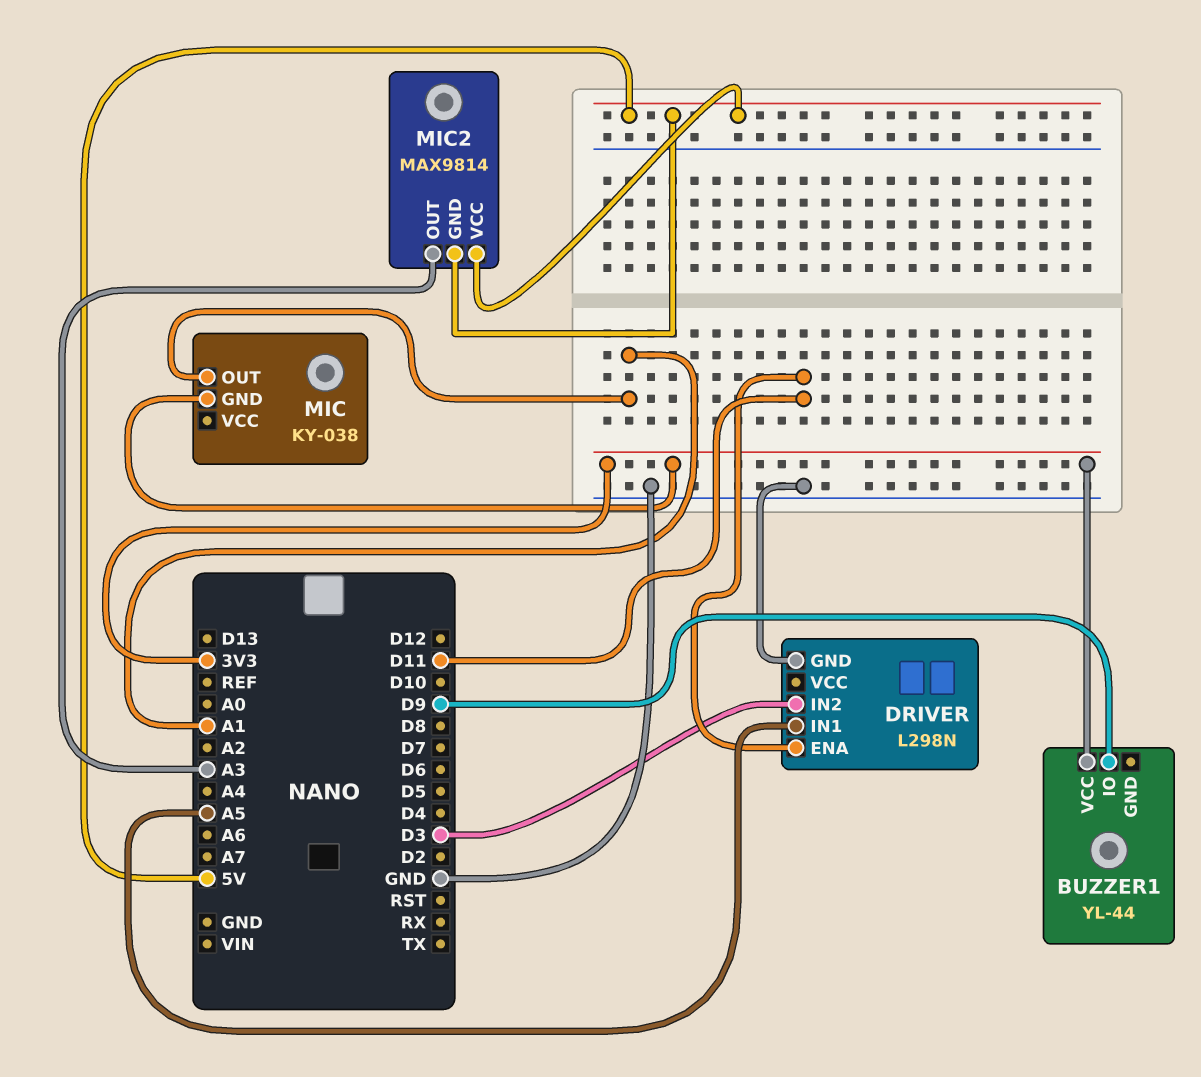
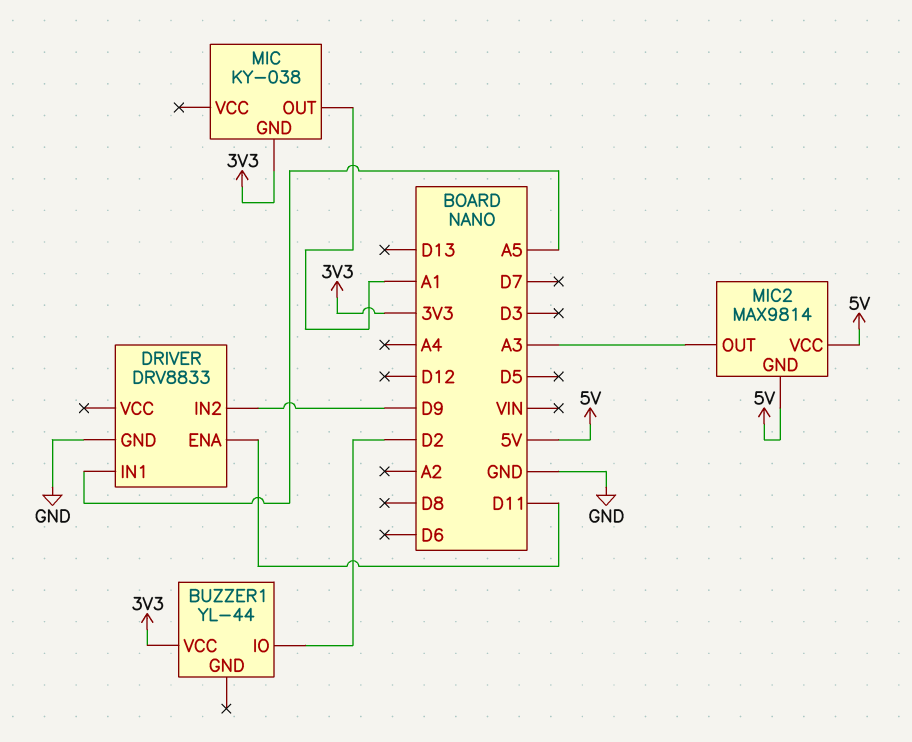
BUZZER1 pin IO: D9 -> D2
DRIVER: L298N -> DRV8833
DRIVER pin IN2: D3 -> D9

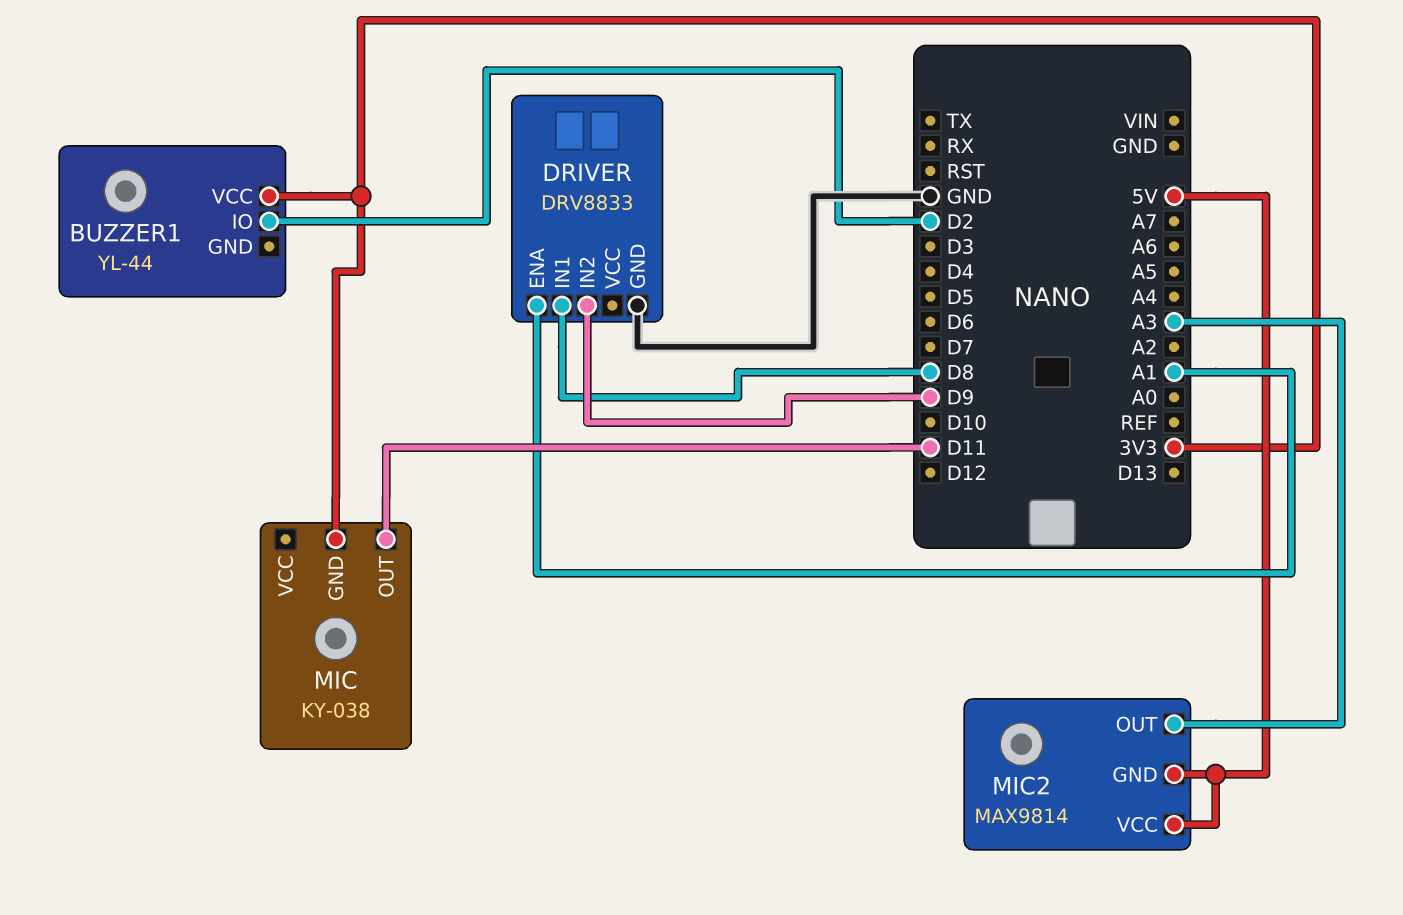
DRIVER pin ENA: D11 -> A1
DRIVER pin IN1: A5 -> D8
MIC pin OUT: A1 -> D11

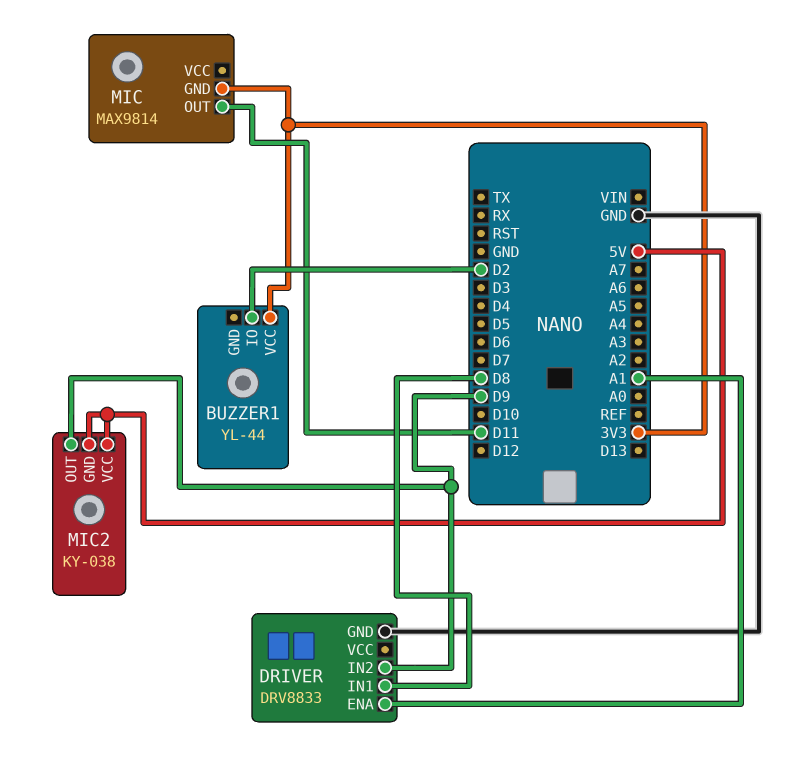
MIC: KY-038 -> MAX9814
MIC2: MAX9814 -> KY-038
MIC2 pin OUT: A3 -> D9

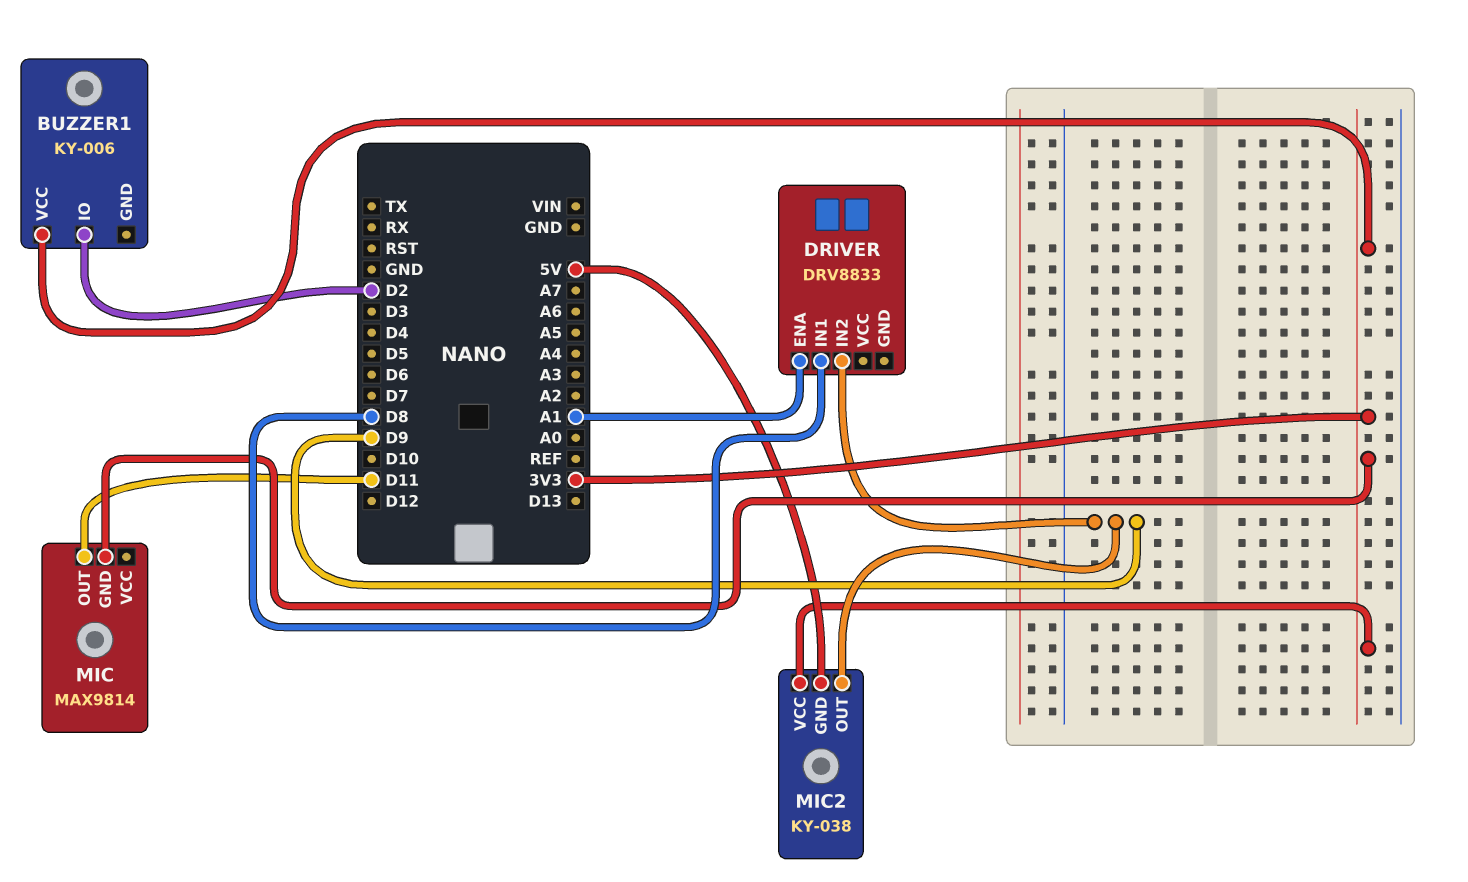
BUZZER1: YL-44 -> KY-006
DRIVER pin GND: GND -> none
MIC2 pin VCC: 5V -> 3V3

